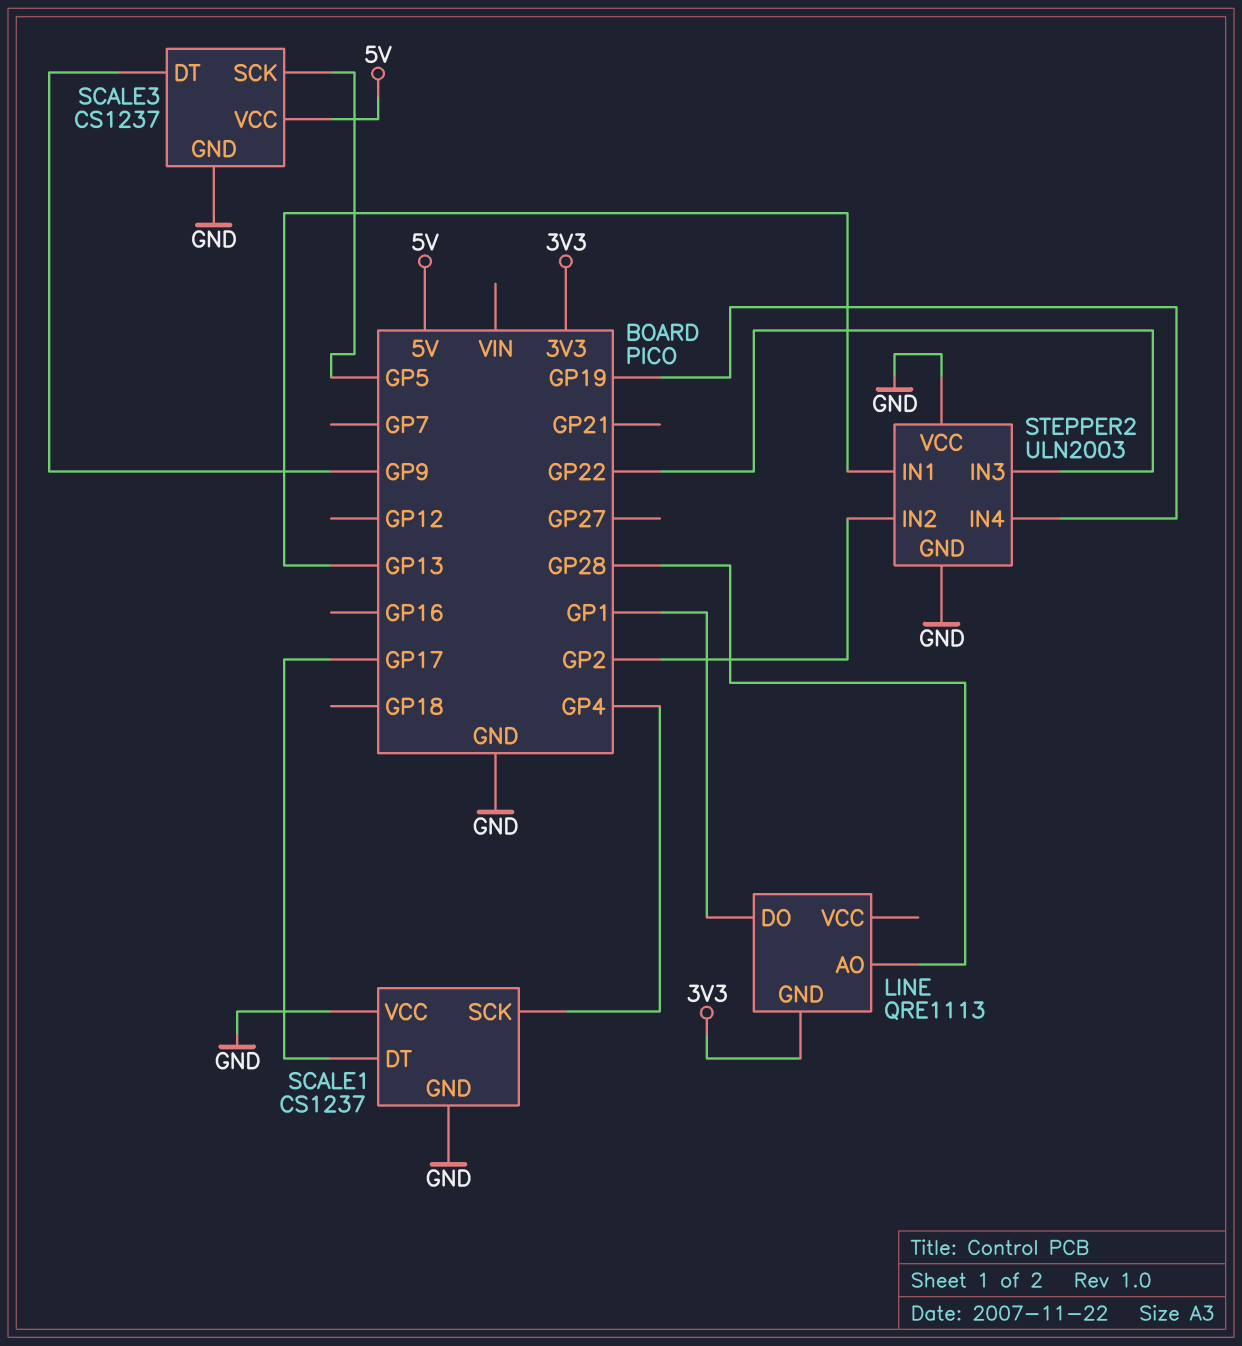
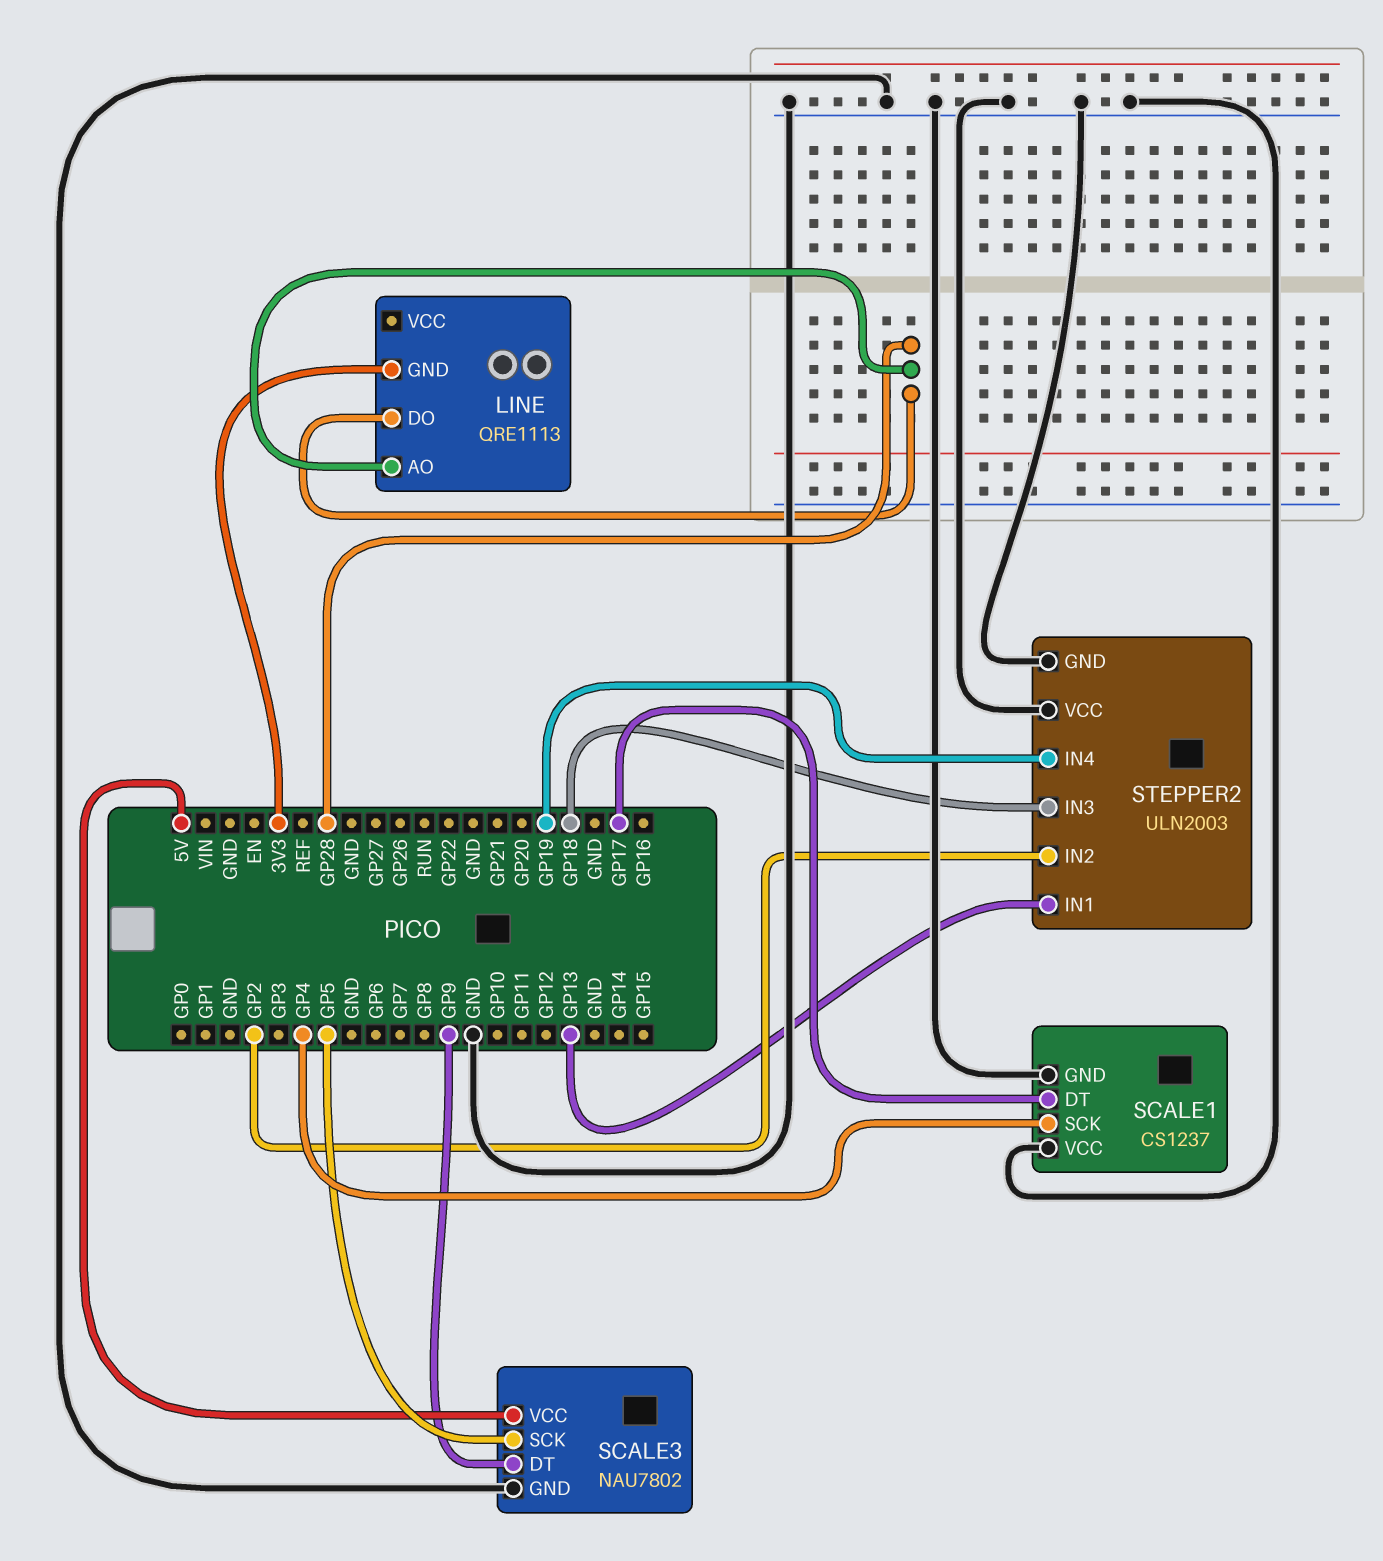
LINE pin DO: GP1 -> GP28
SCALE3: CS1237 -> NAU7802
STEPPER2 pin IN3: GP22 -> GP18

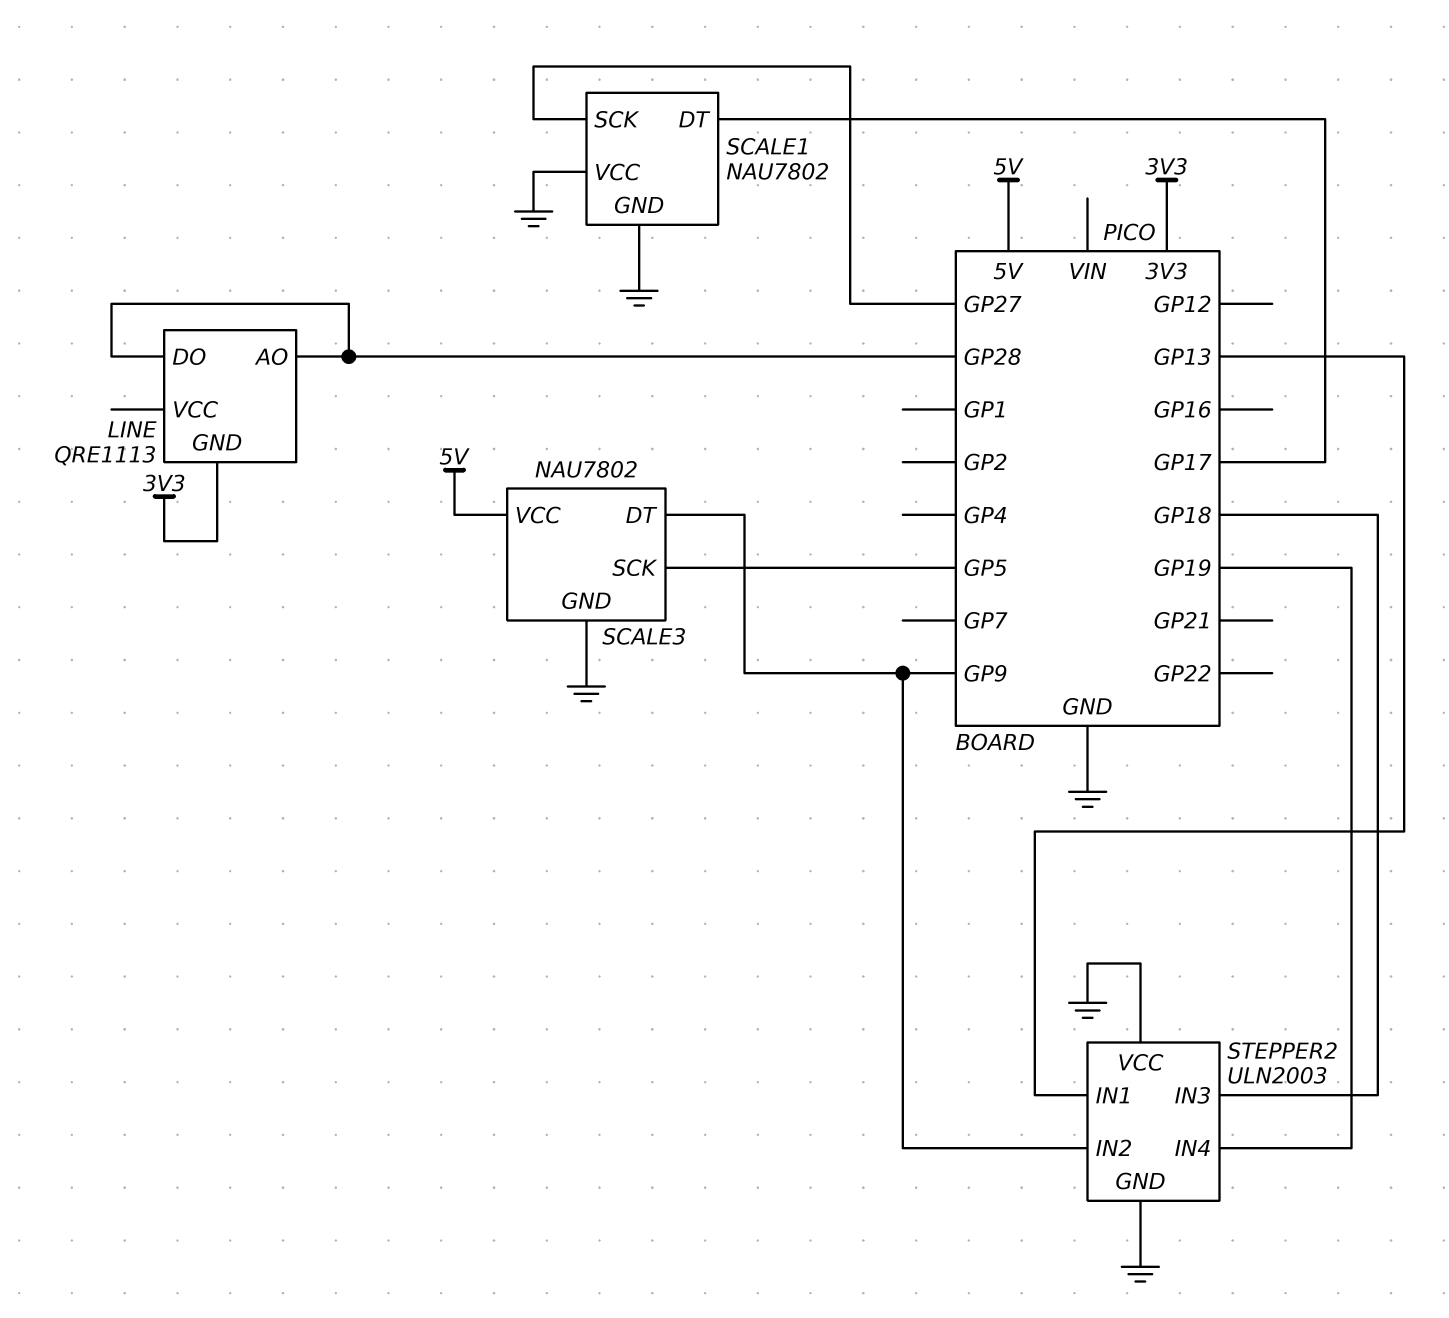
SCALE1: CS1237 -> NAU7802
SCALE1 pin SCK: GP4 -> GP27
STEPPER2 pin IN2: GP2 -> GP9

